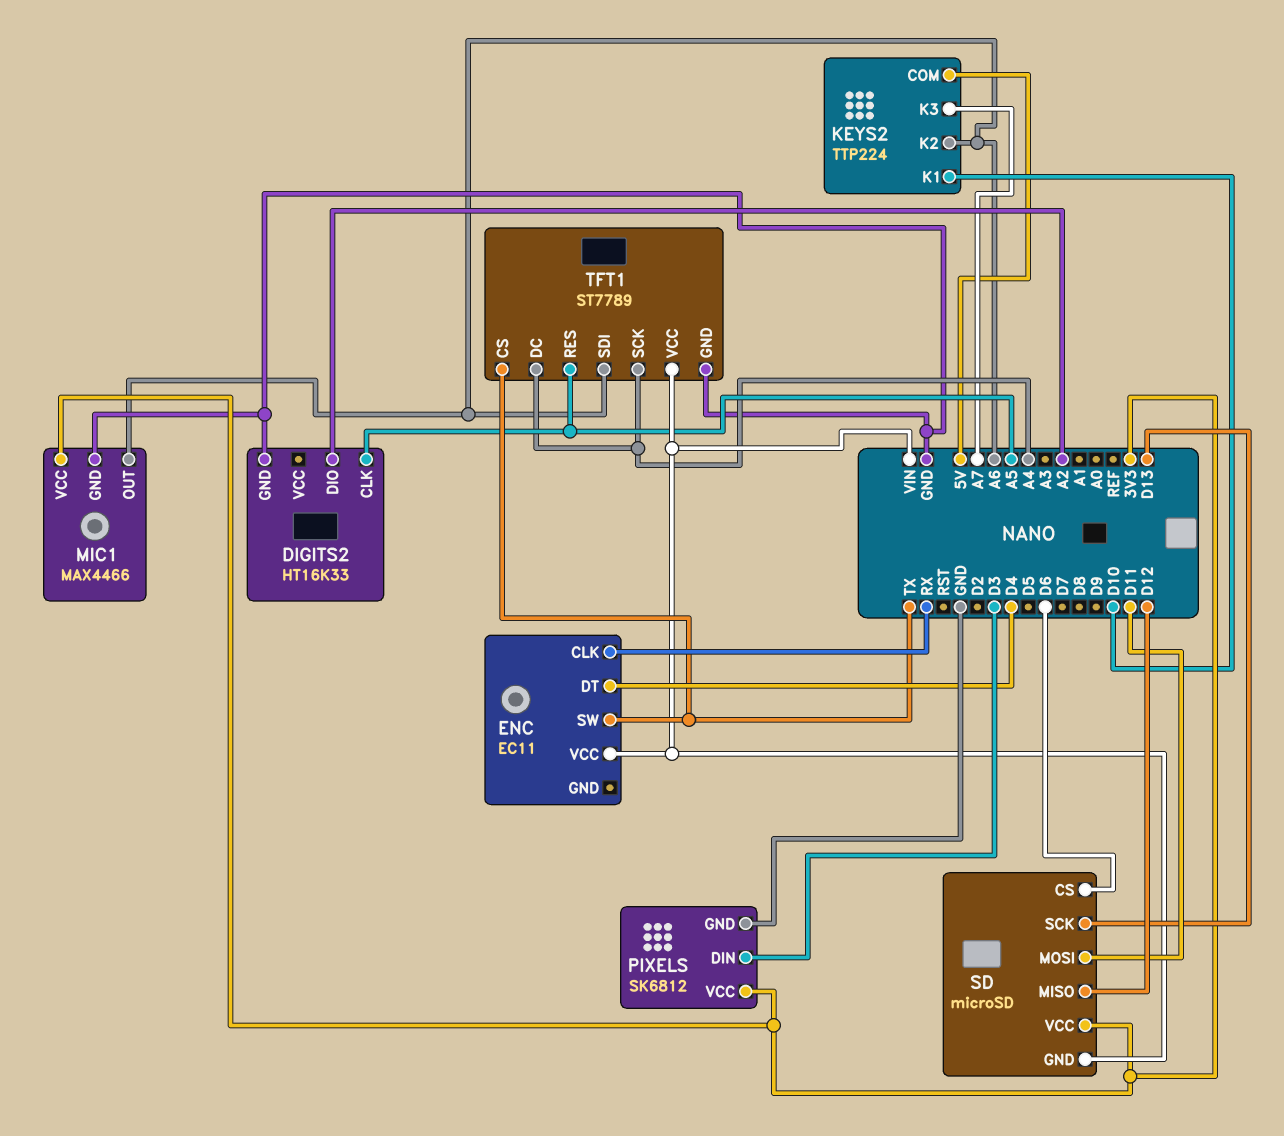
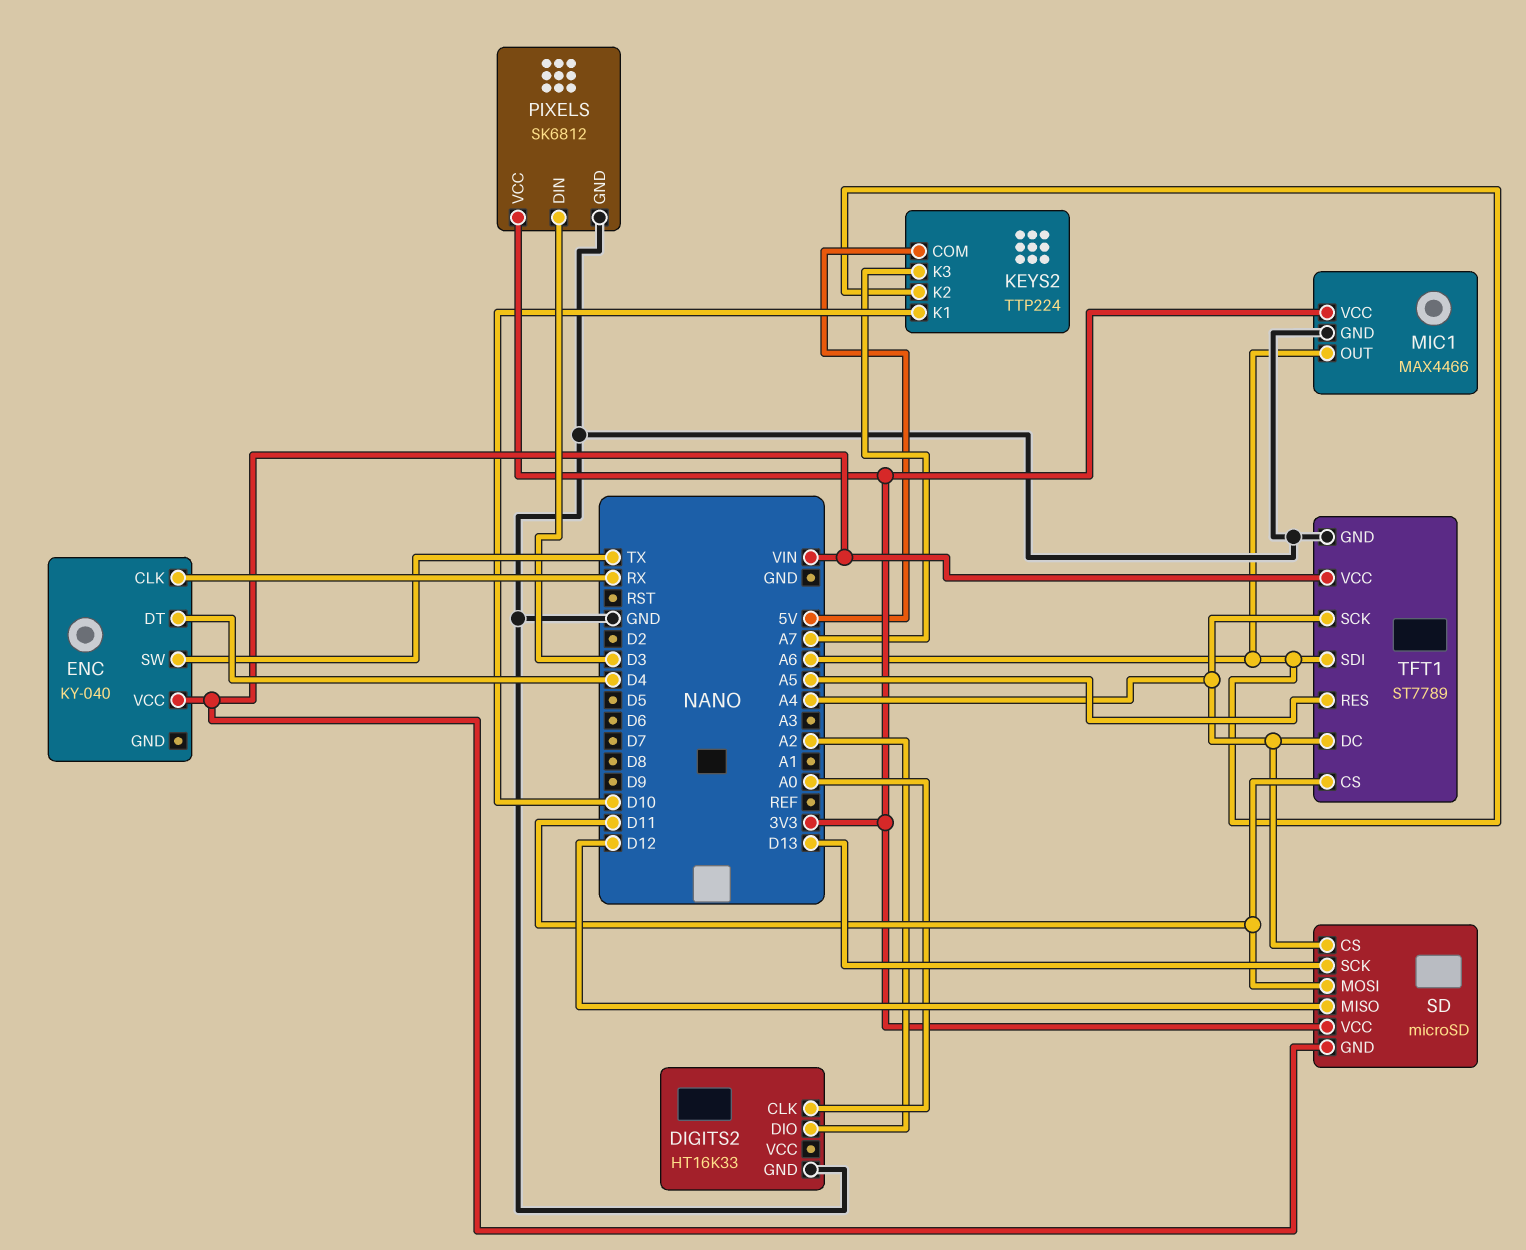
DIGITS2 pin CLK: A5 -> A0
ENC: EC11 -> KY-040
SD pin CS: D6 -> A4
TFT1 pin CS: TX -> D11

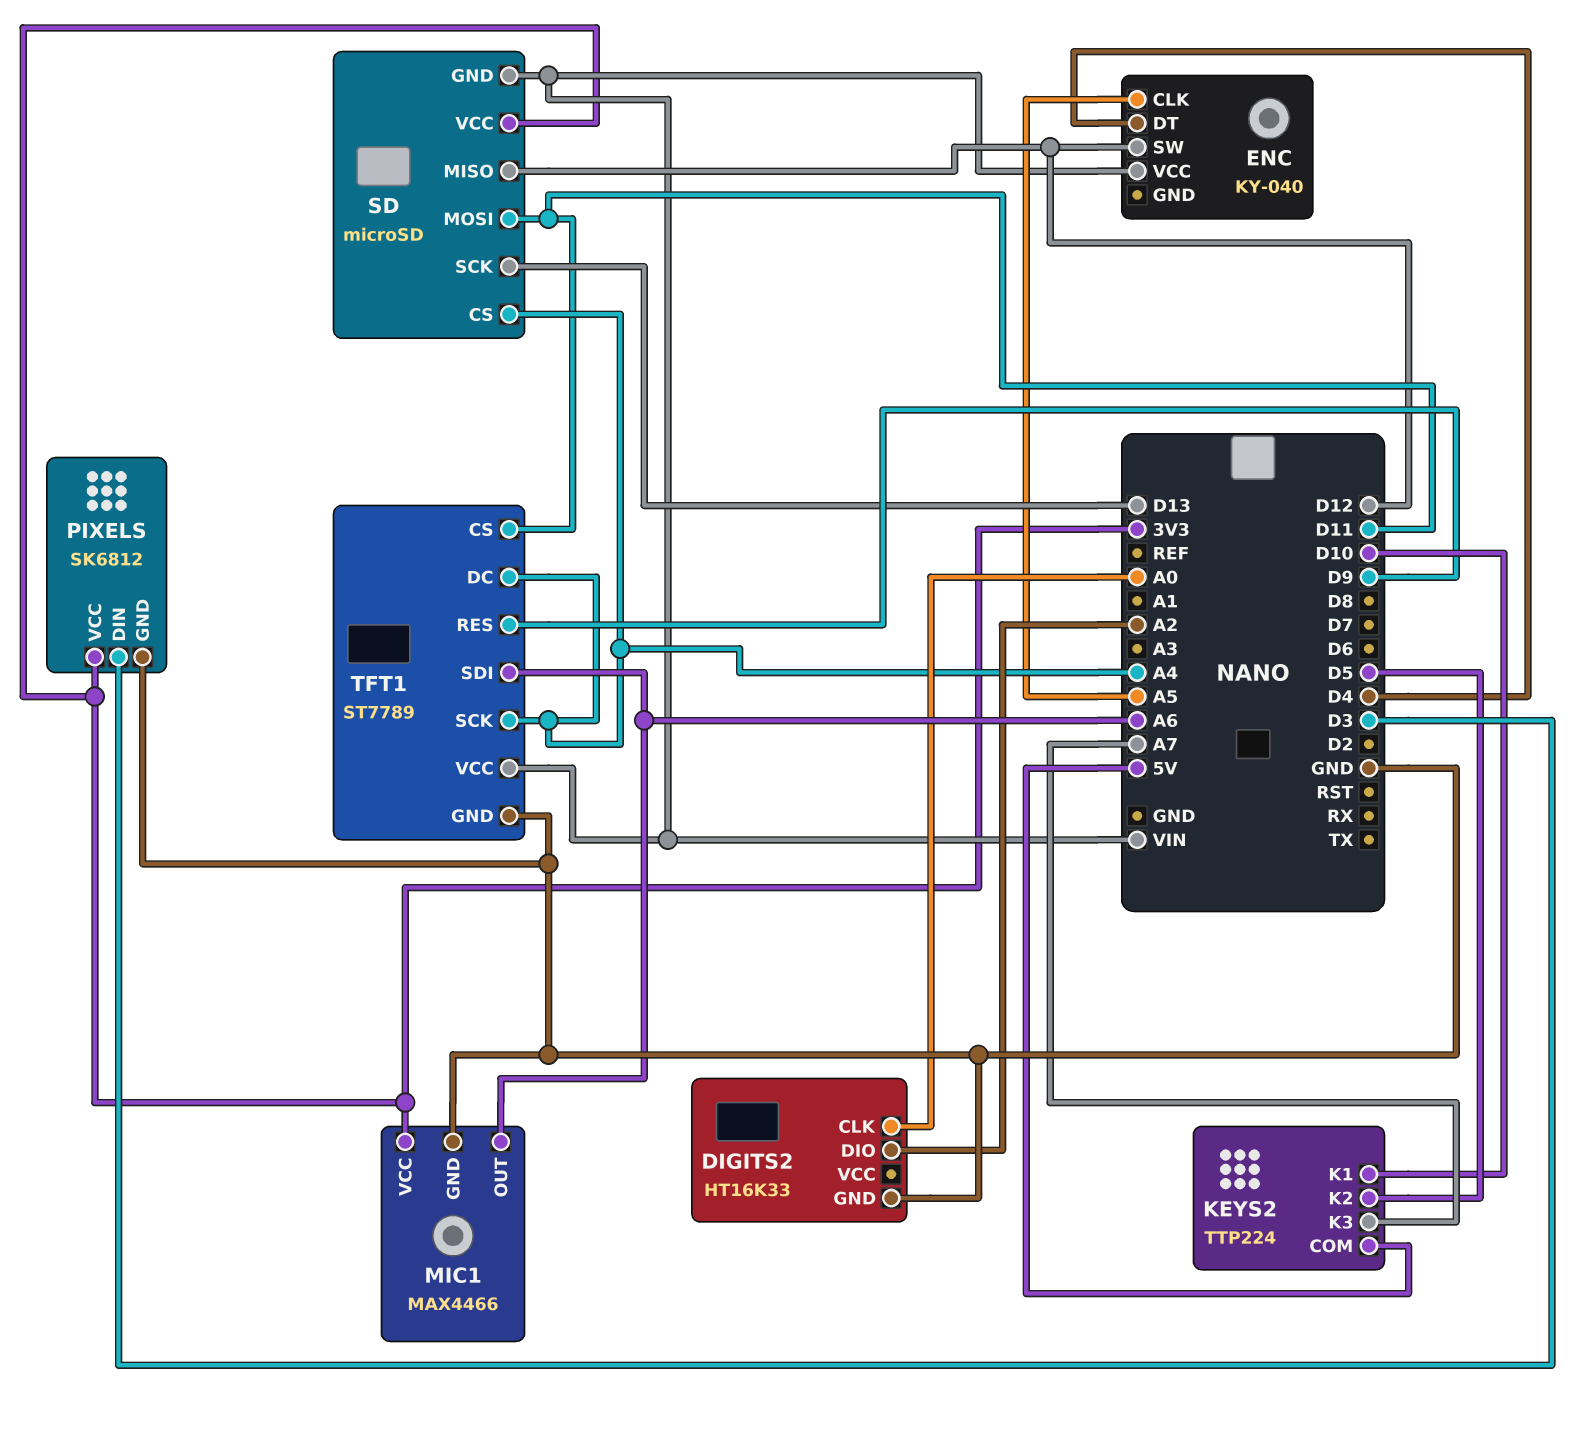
ENC pin CLK: RX -> A5
ENC pin SW: TX -> D12
KEYS2 pin K2: A6 -> D5
TFT1 pin RES: A5 -> D9

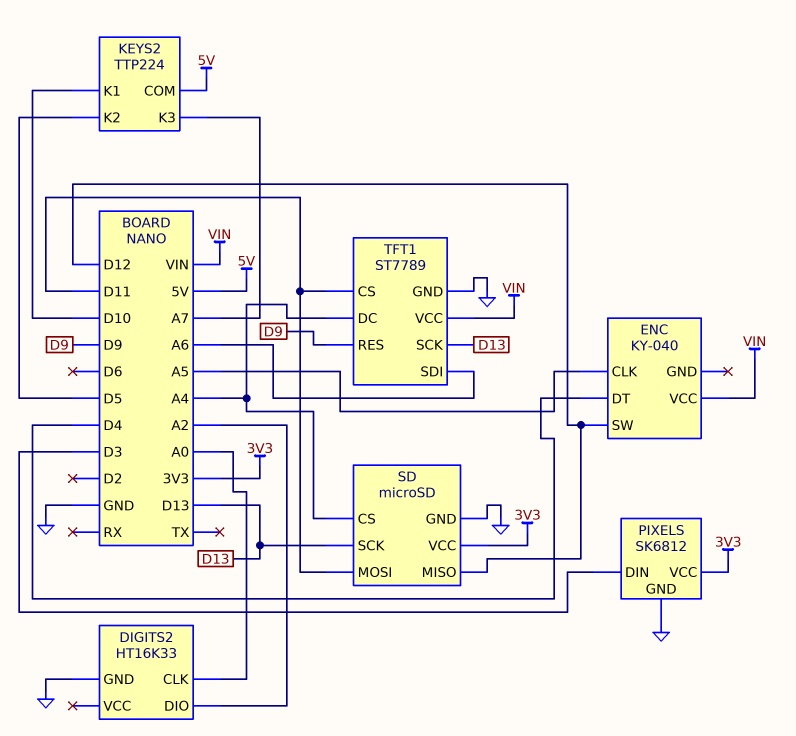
MIC1: MAX4466 -> none
MIC1 pin GND: GND -> none
MIC1 pin OUT: A6 -> none
MIC1 pin VCC: 3V3 -> none
SD pin GND: VIN -> GND
TFT1 pin SCK: A4 -> D13

